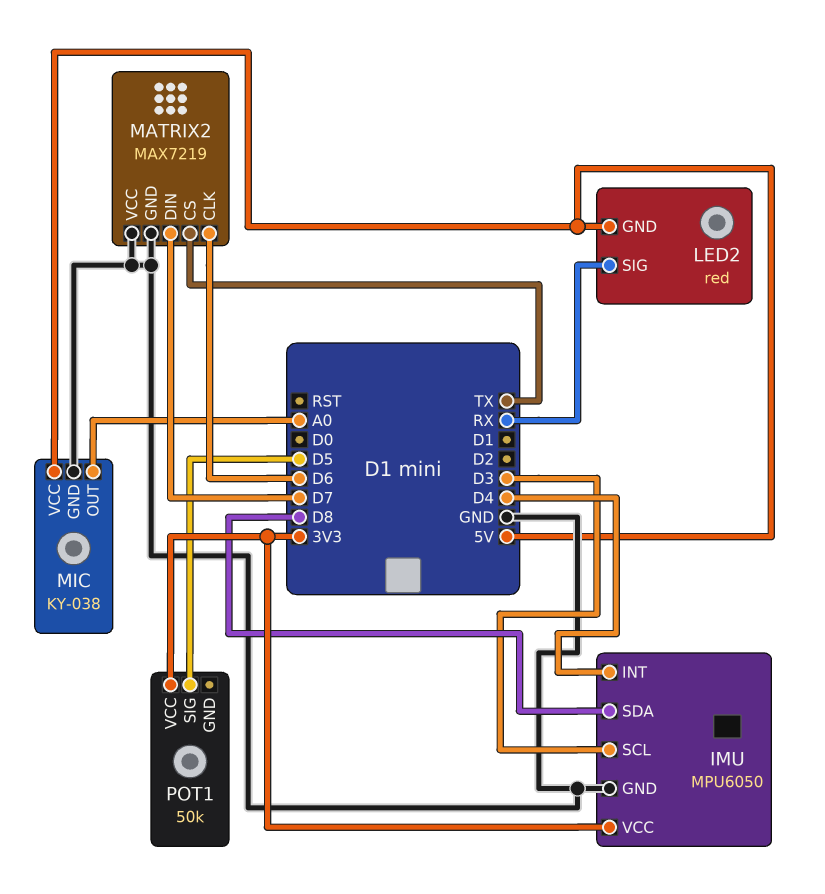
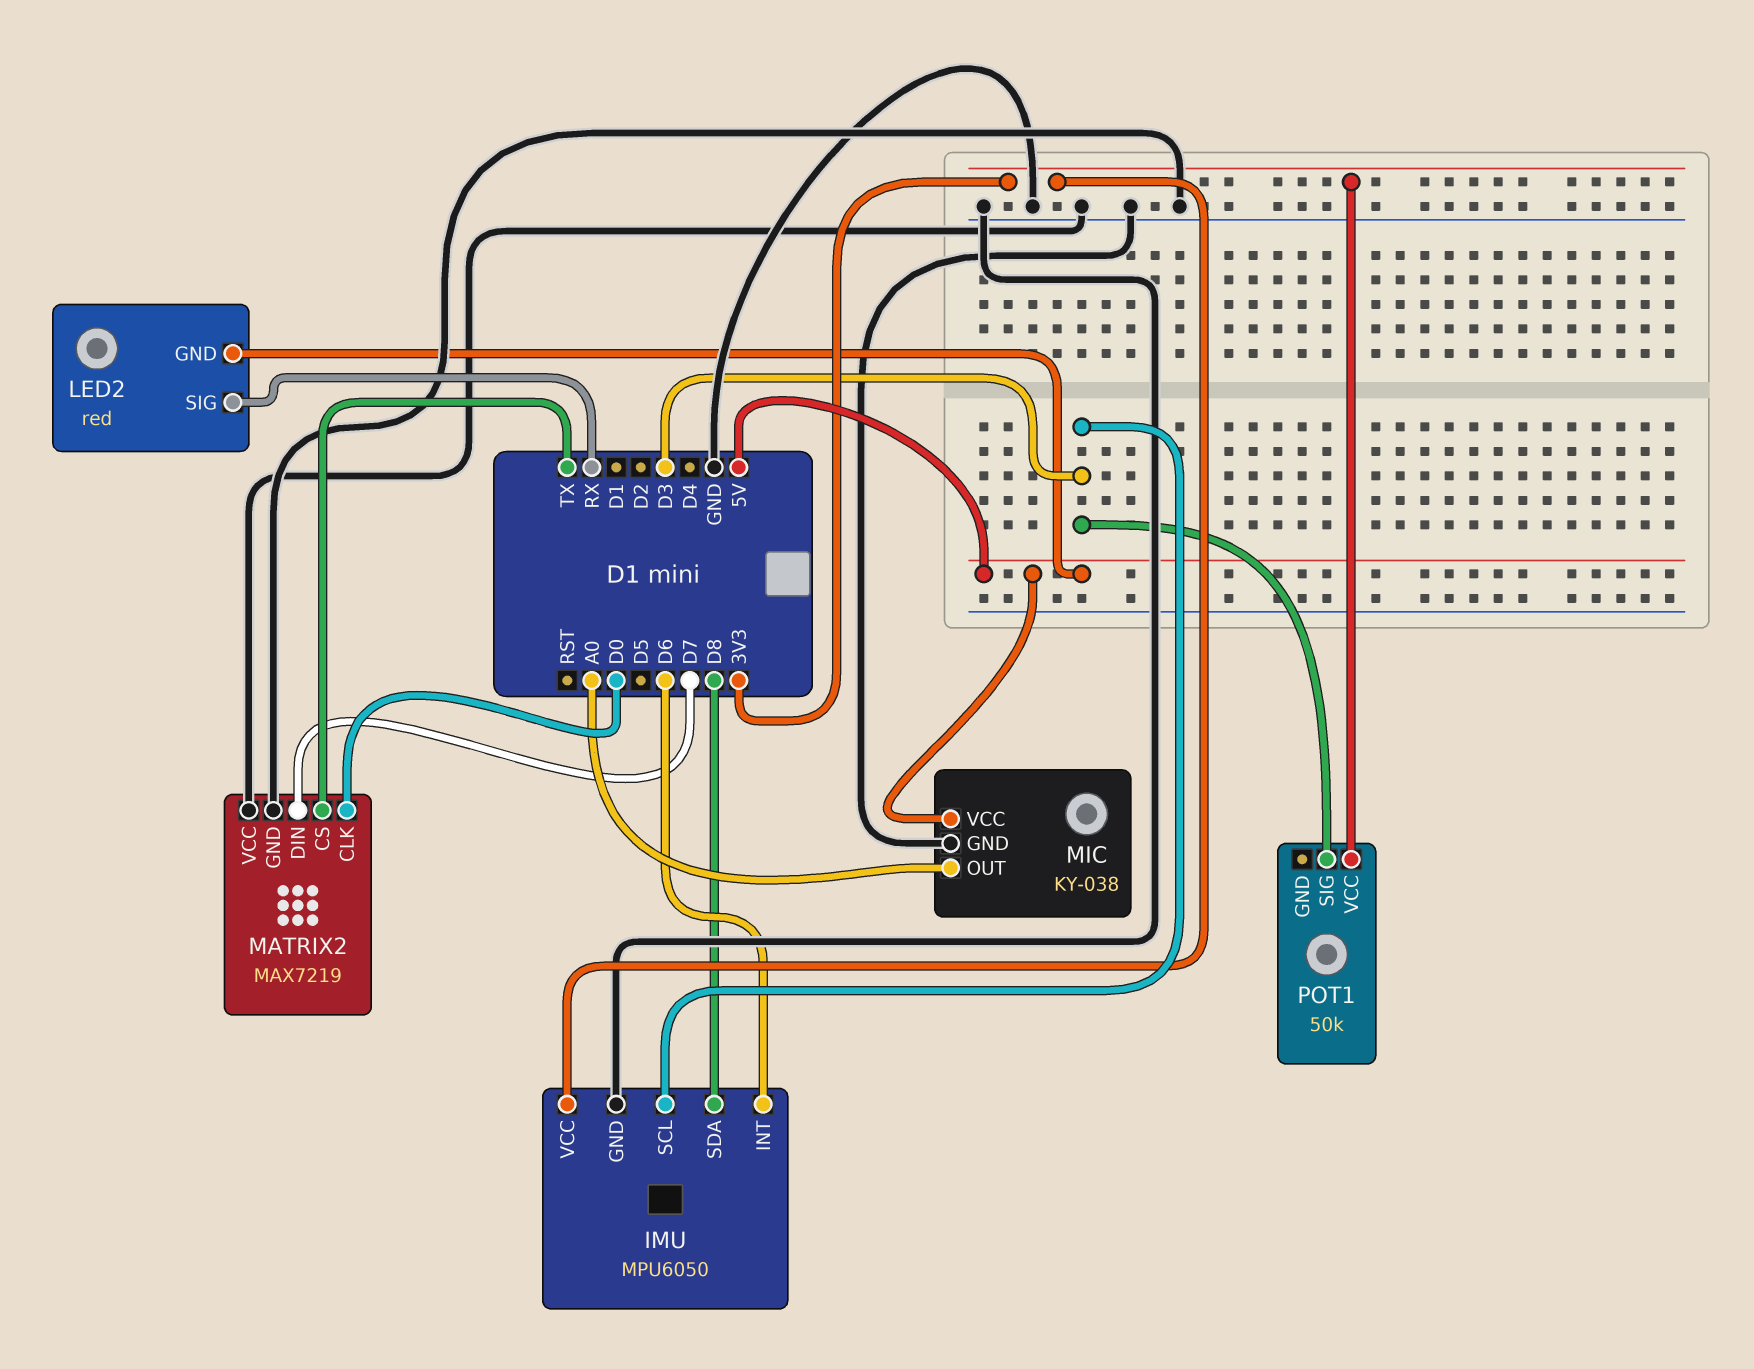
IMU pin INT: D4 -> D6
MATRIX2 pin CLK: D6 -> D0
POT1 pin SIG: D5 -> D3

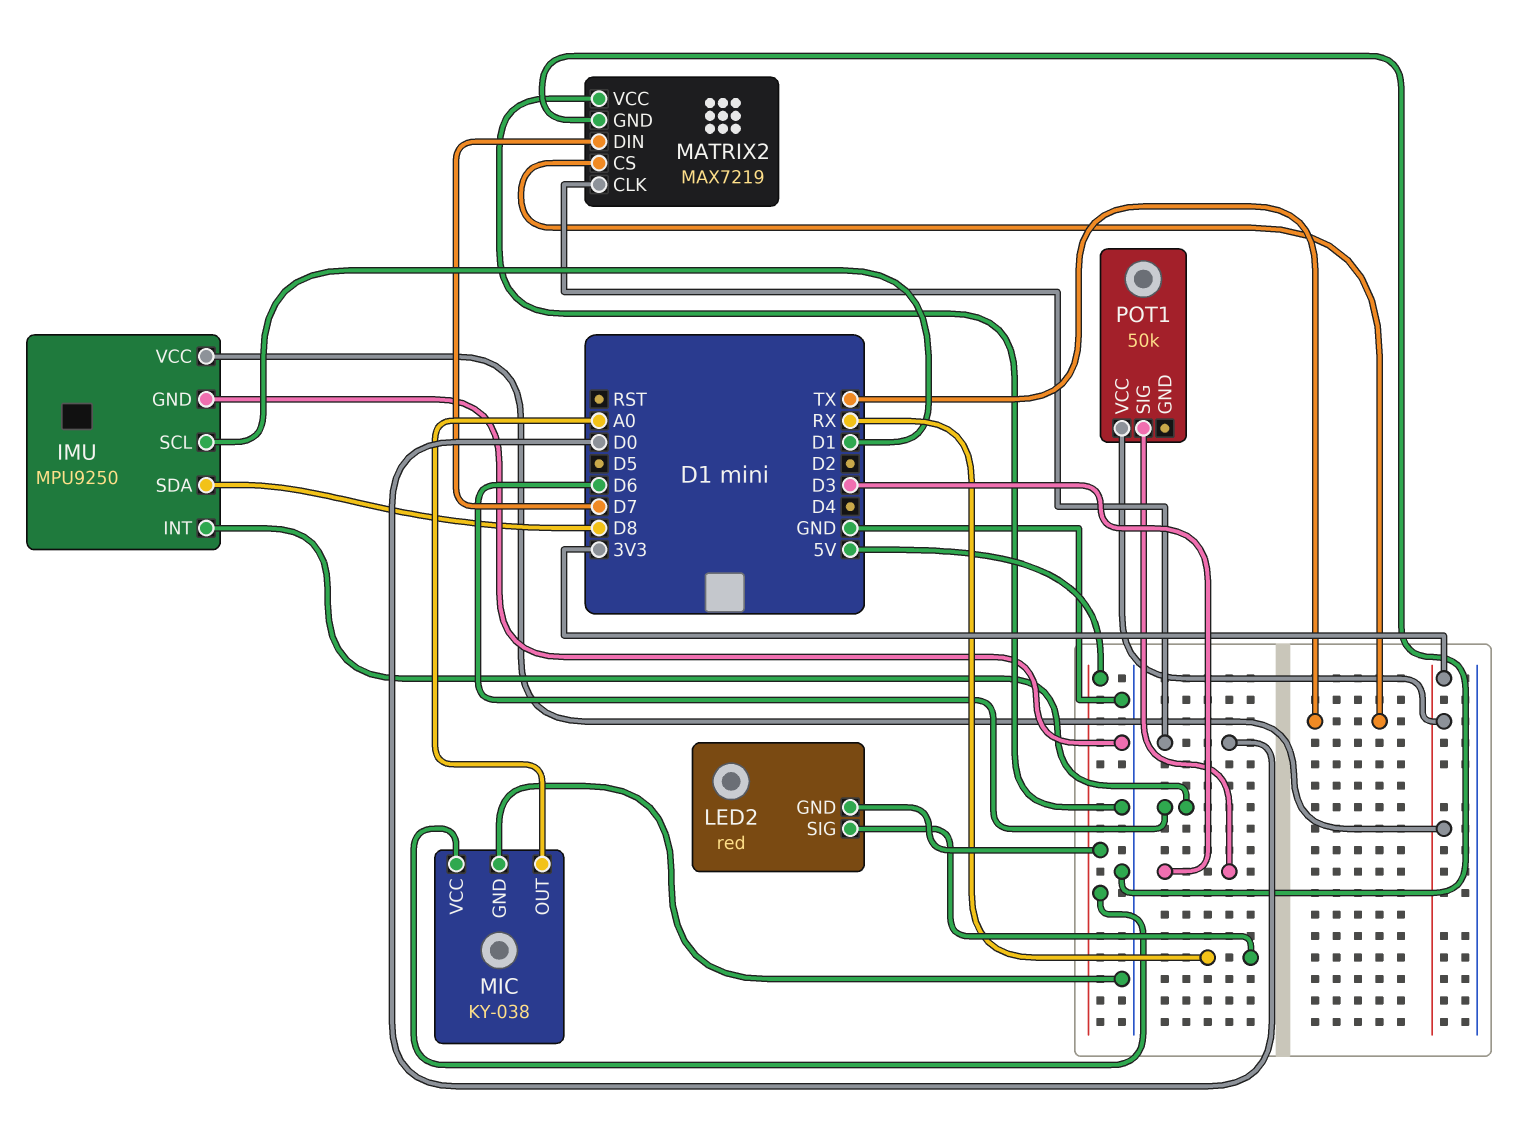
IMU: MPU6050 -> MPU9250
IMU pin SCL: D3 -> D1

